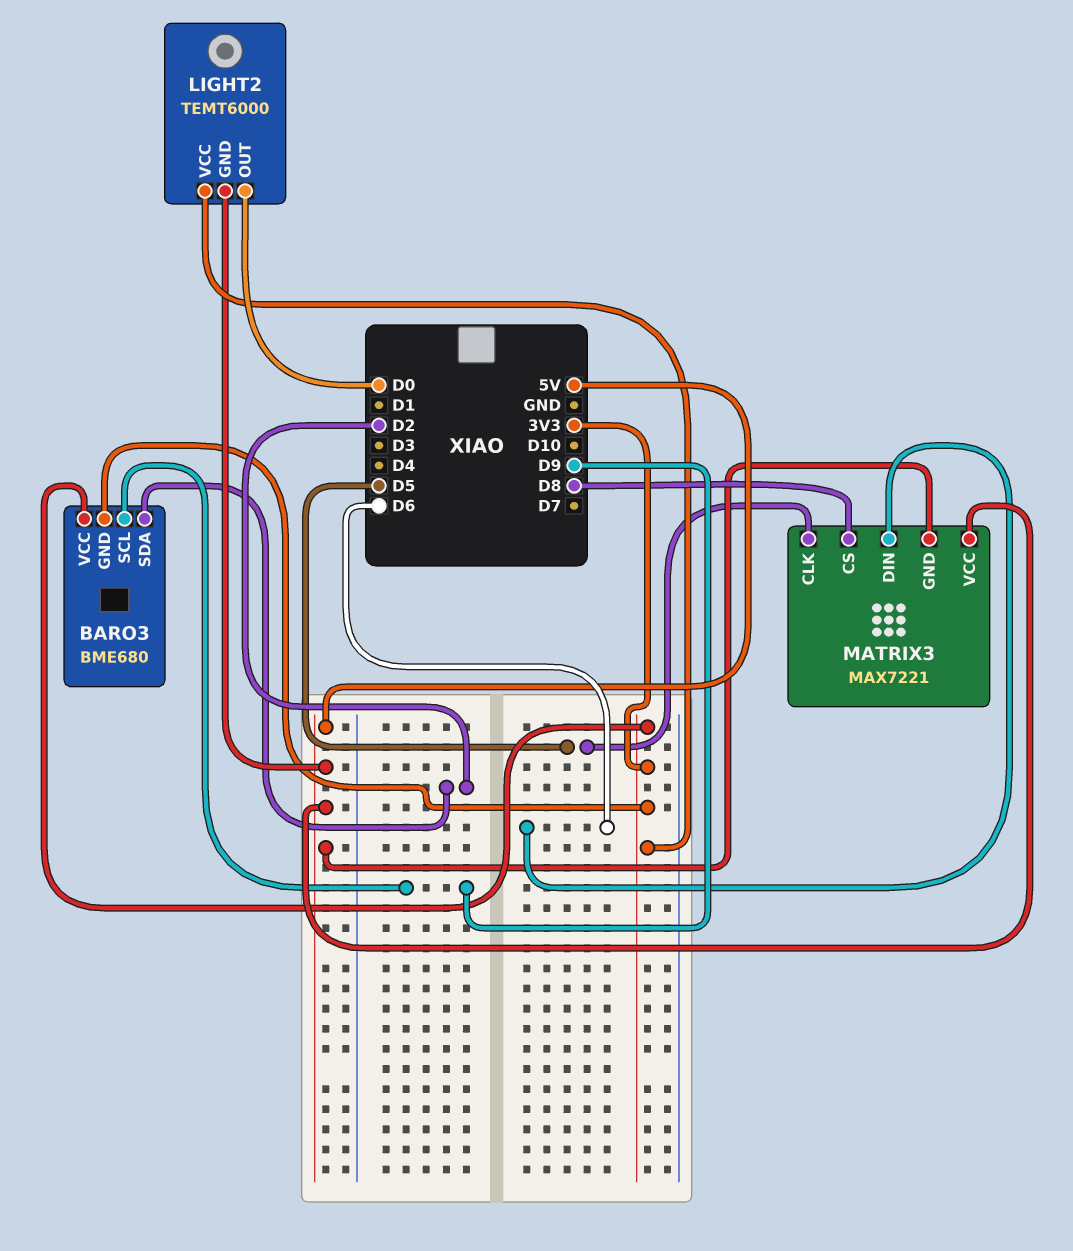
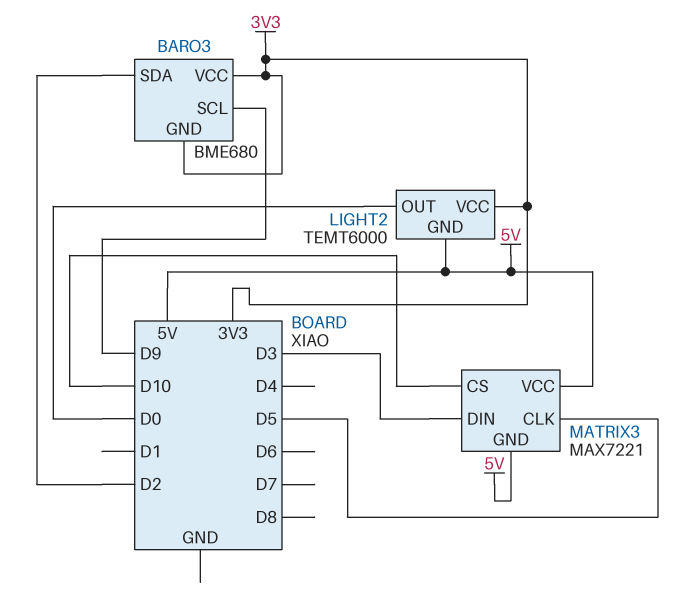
MATRIX3 pin CS: D8 -> D10
MATRIX3 pin DIN: D6 -> D3

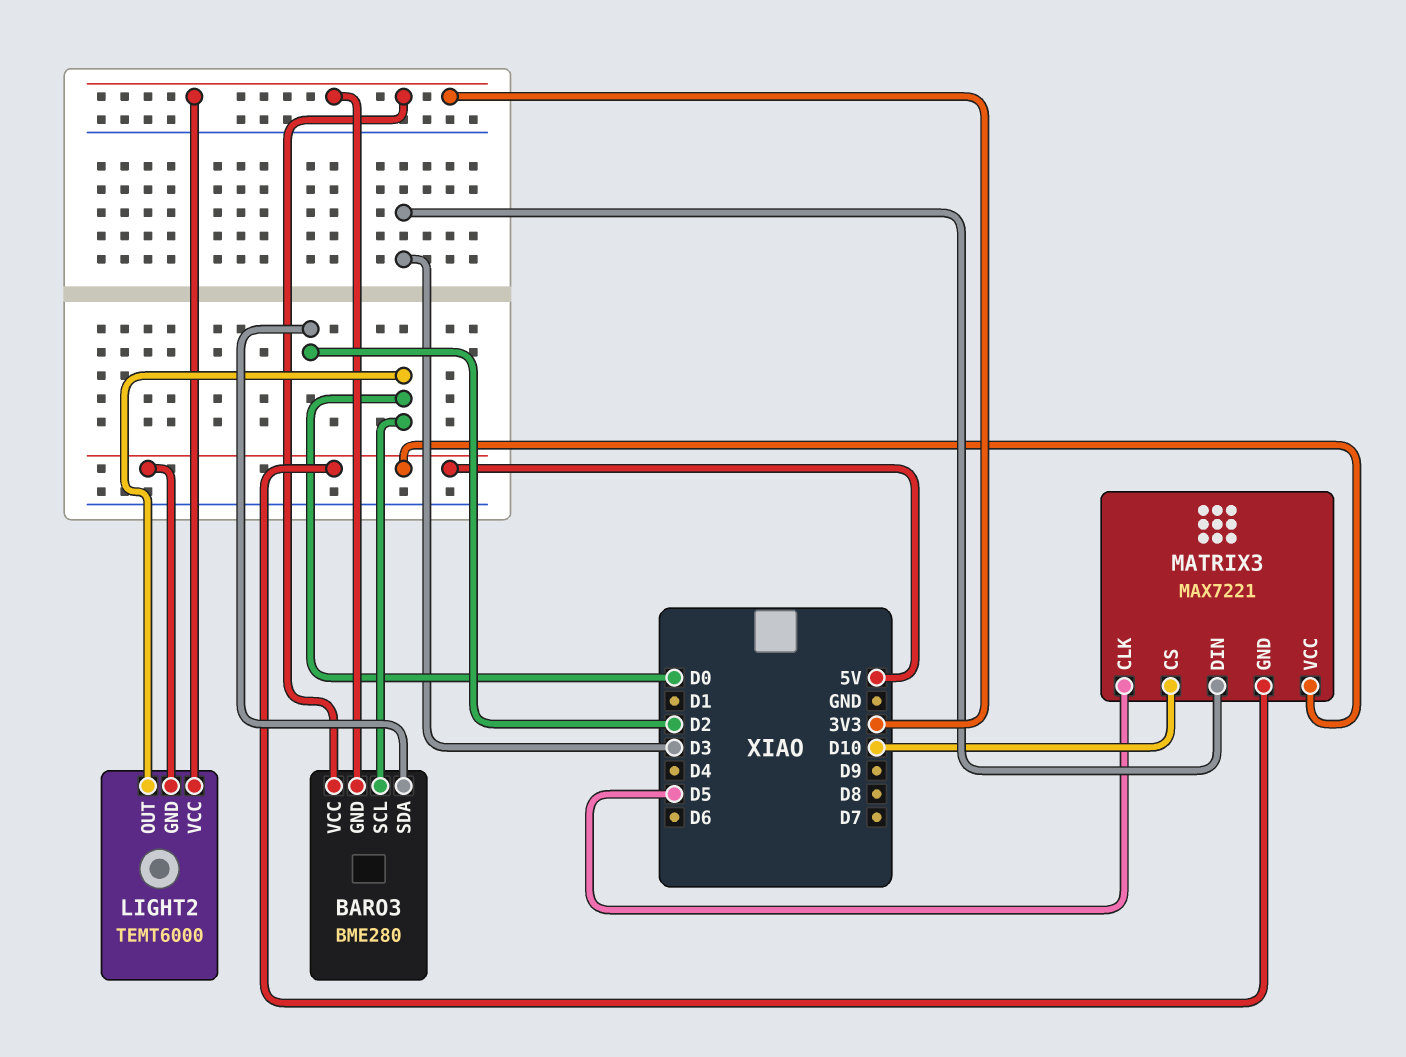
BARO3: BME680 -> BME280
BARO3 pin SCL: D9 -> D0

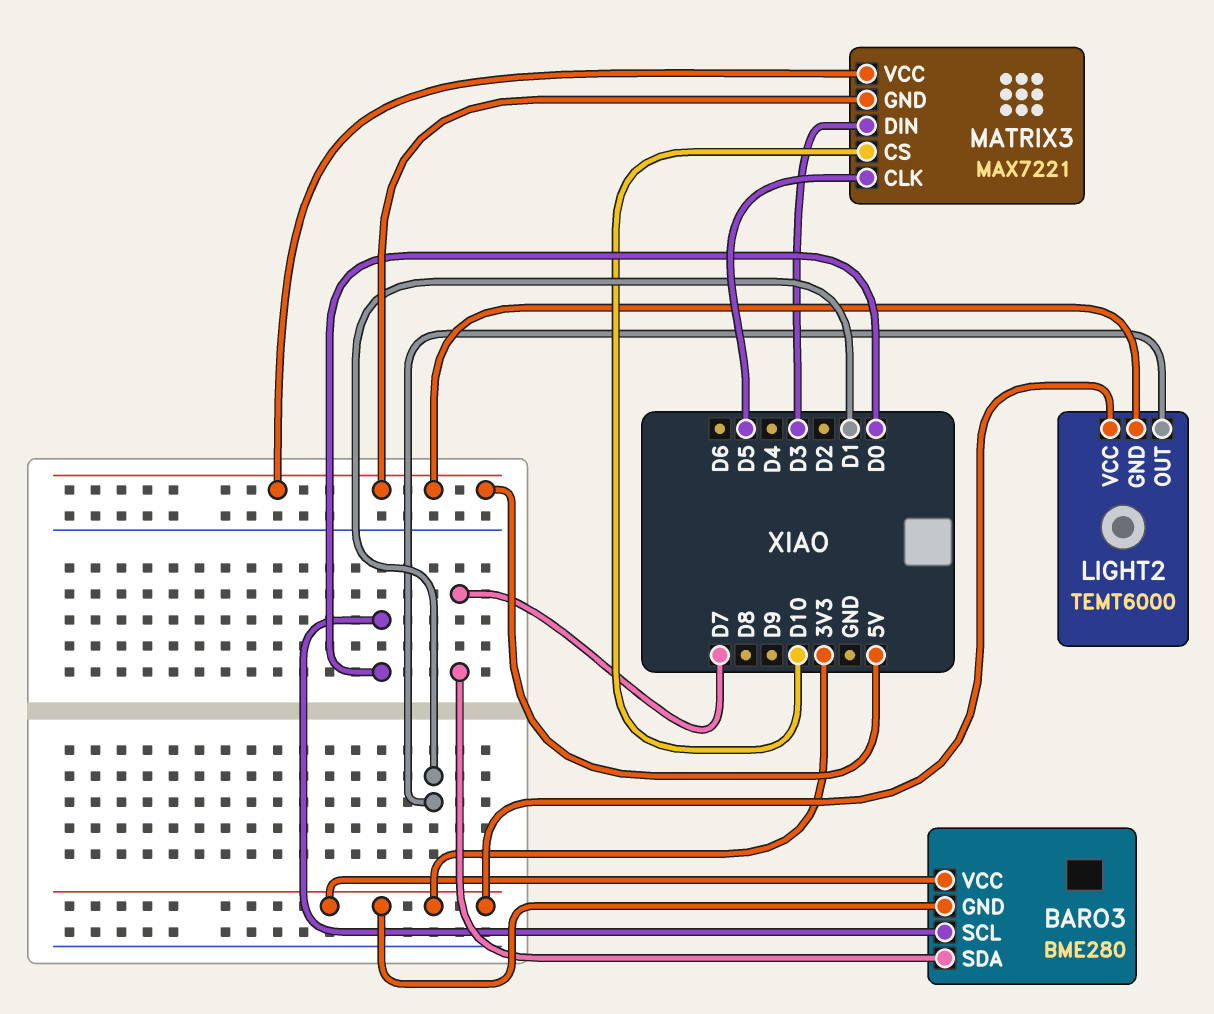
BARO3 pin SDA: D2 -> D7
LIGHT2 pin OUT: D0 -> D1

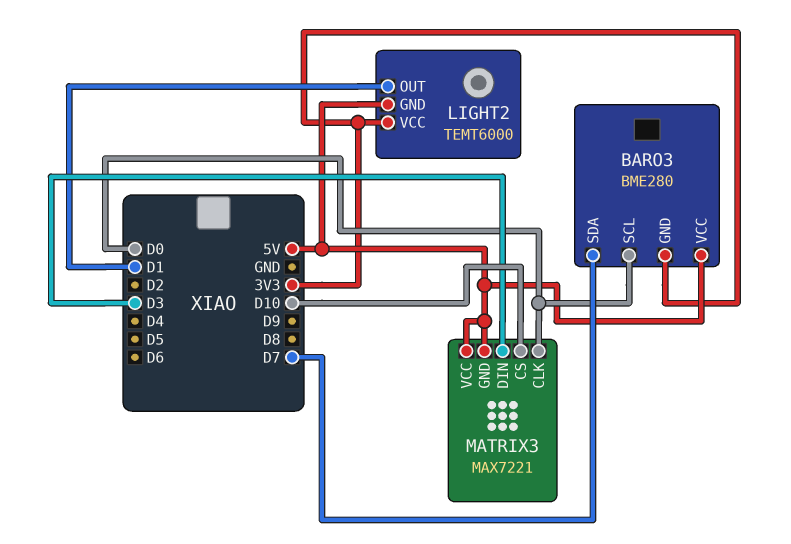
BARO3 pin VCC: 3V3 -> 5V
MATRIX3 pin CLK: D5 -> D0

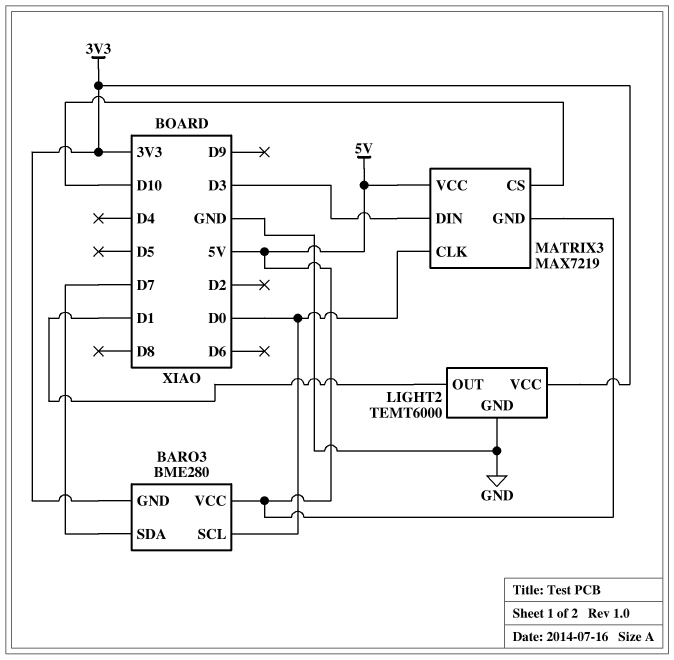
LIGHT2 pin GND: 5V -> GND
MATRIX3: MAX7221 -> MAX7219

